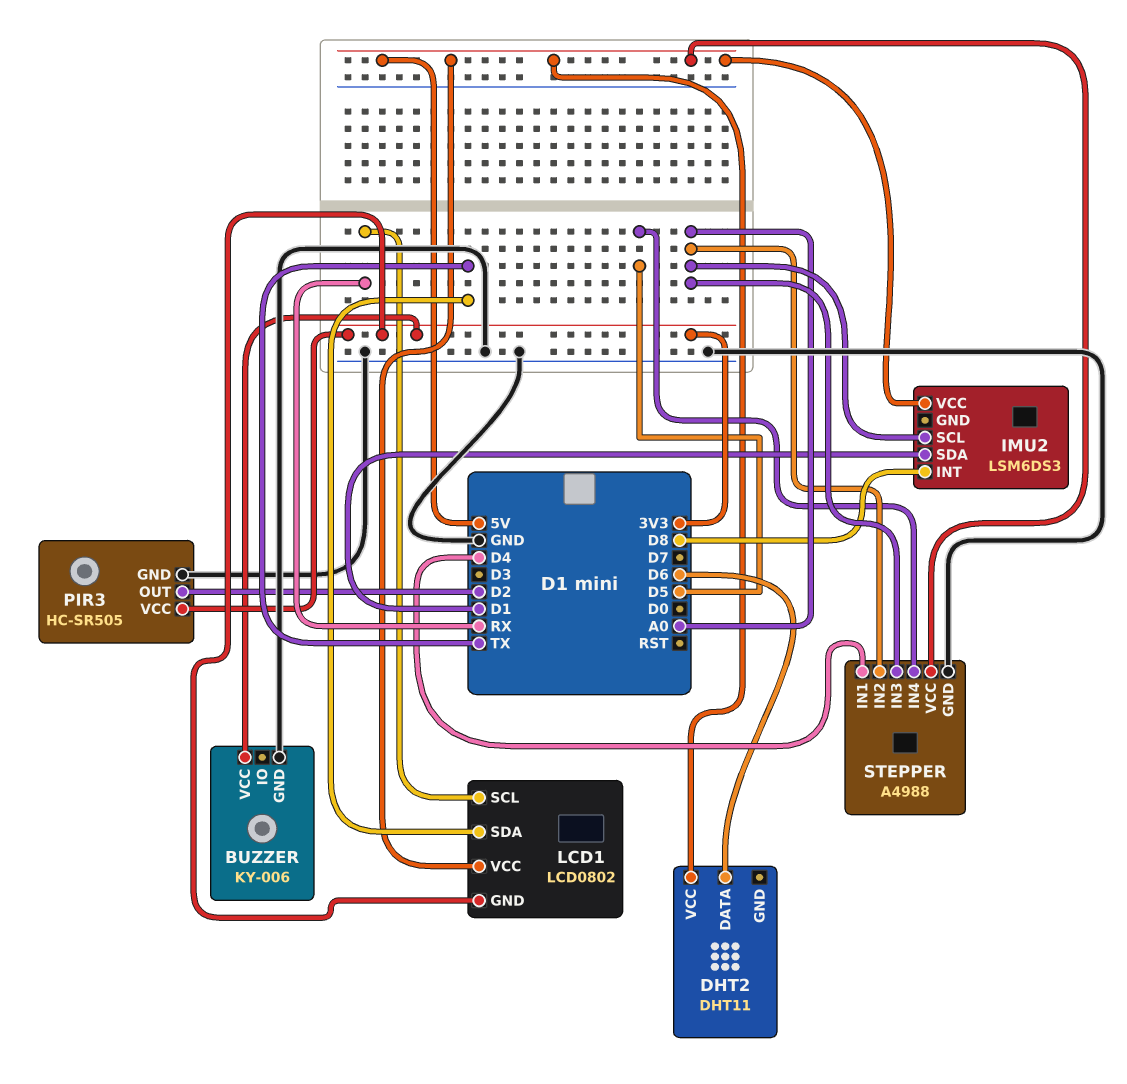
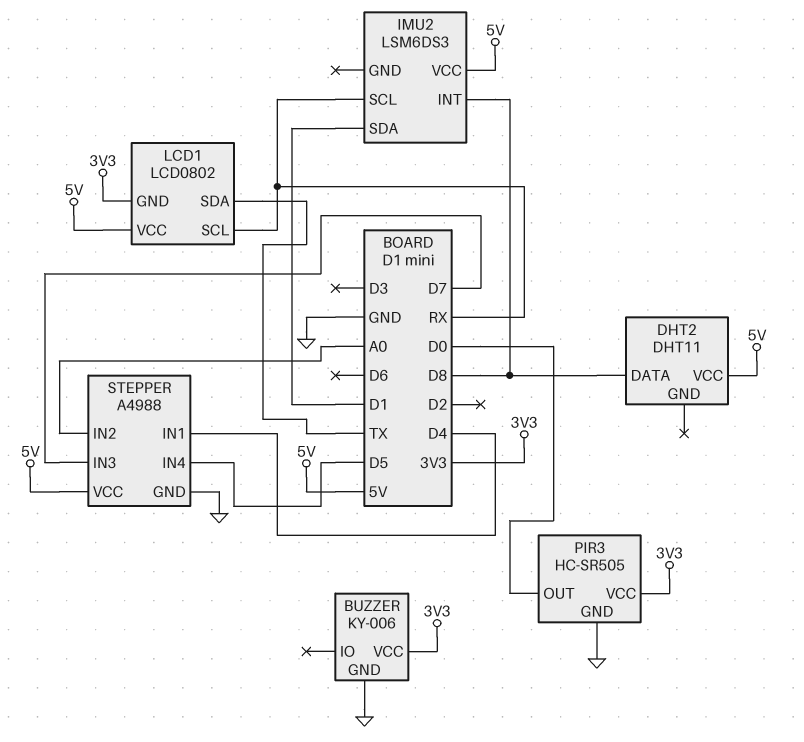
DHT2 pin DATA: D6 -> D8
IMU2 pin SCL: A0 -> RX
PIR3 pin OUT: D2 -> D0
STEPPER pin IN3: A0 -> D7

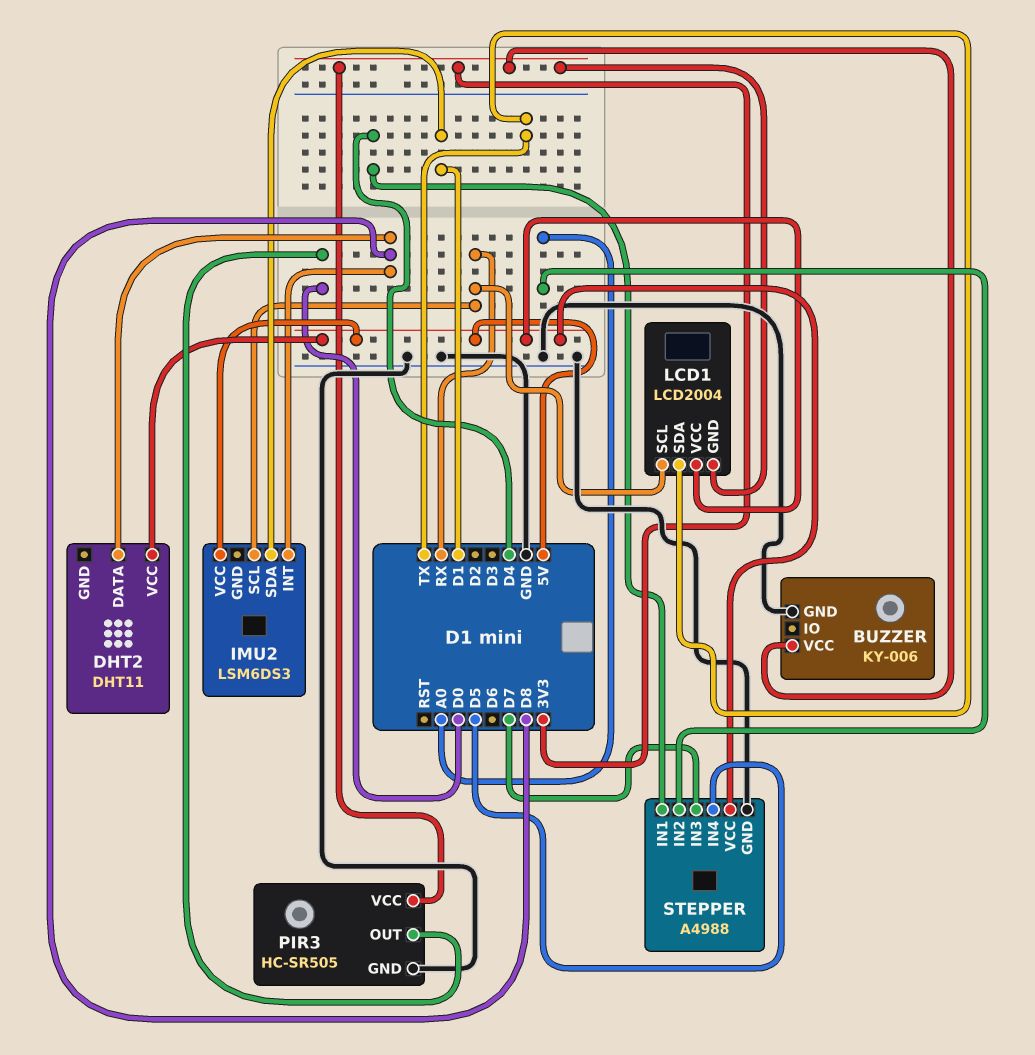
LCD1: LCD0802 -> LCD2004

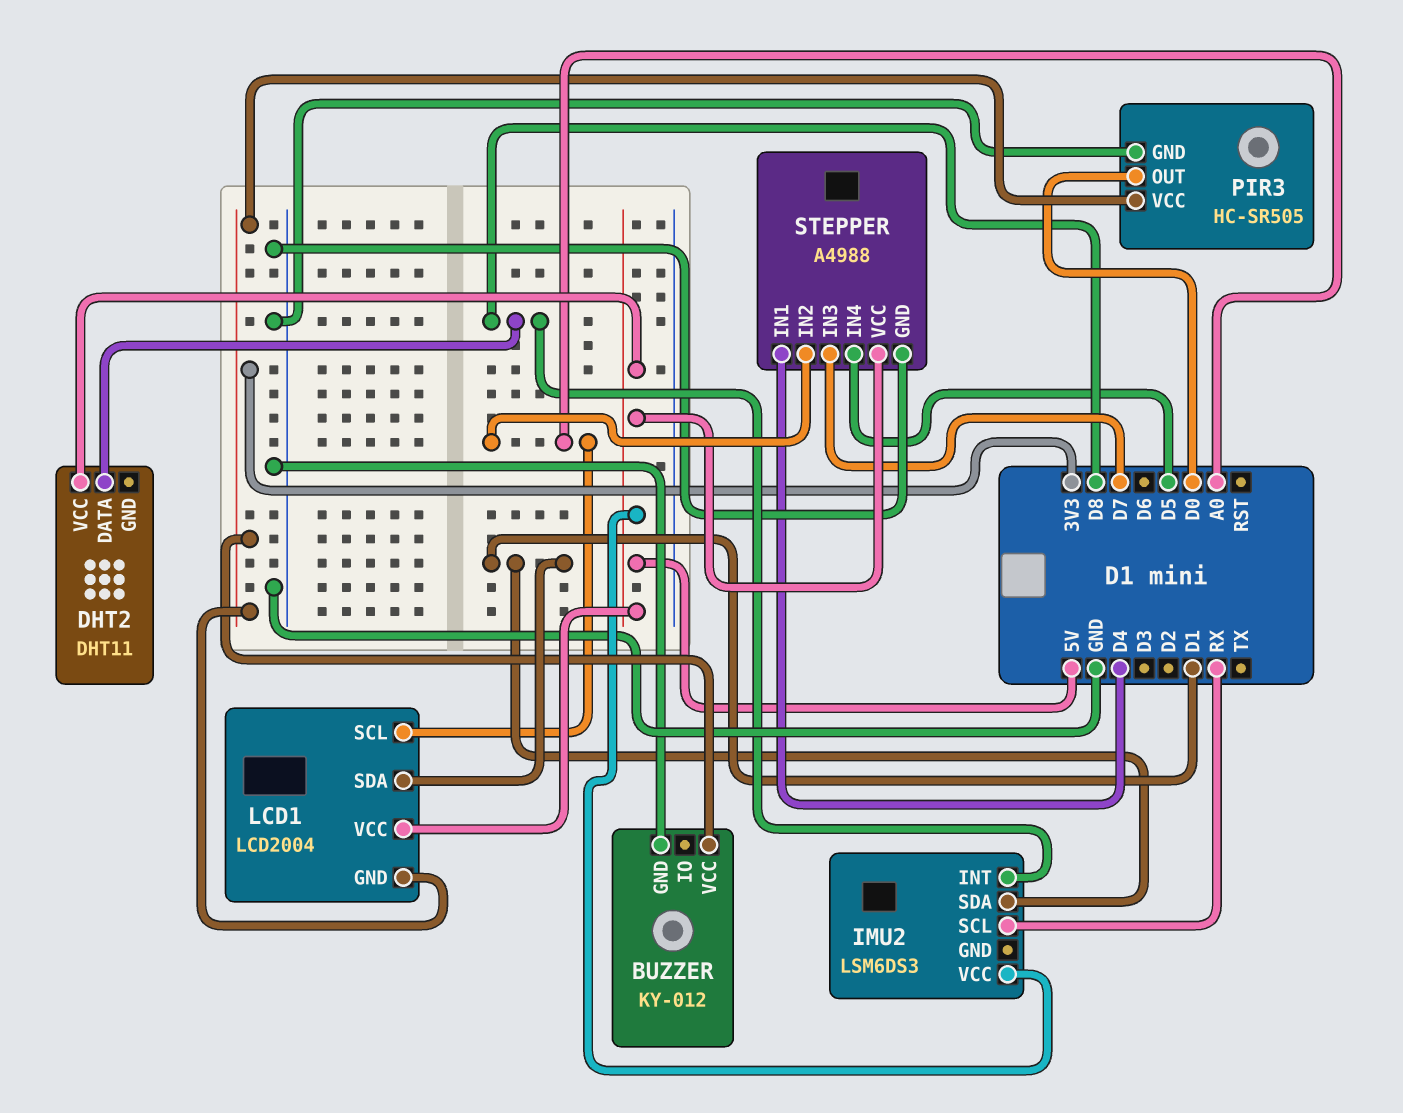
BUZZER: KY-006 -> KY-012
LCD1 pin SCL: RX -> A0
LCD1 pin SDA: TX -> D1

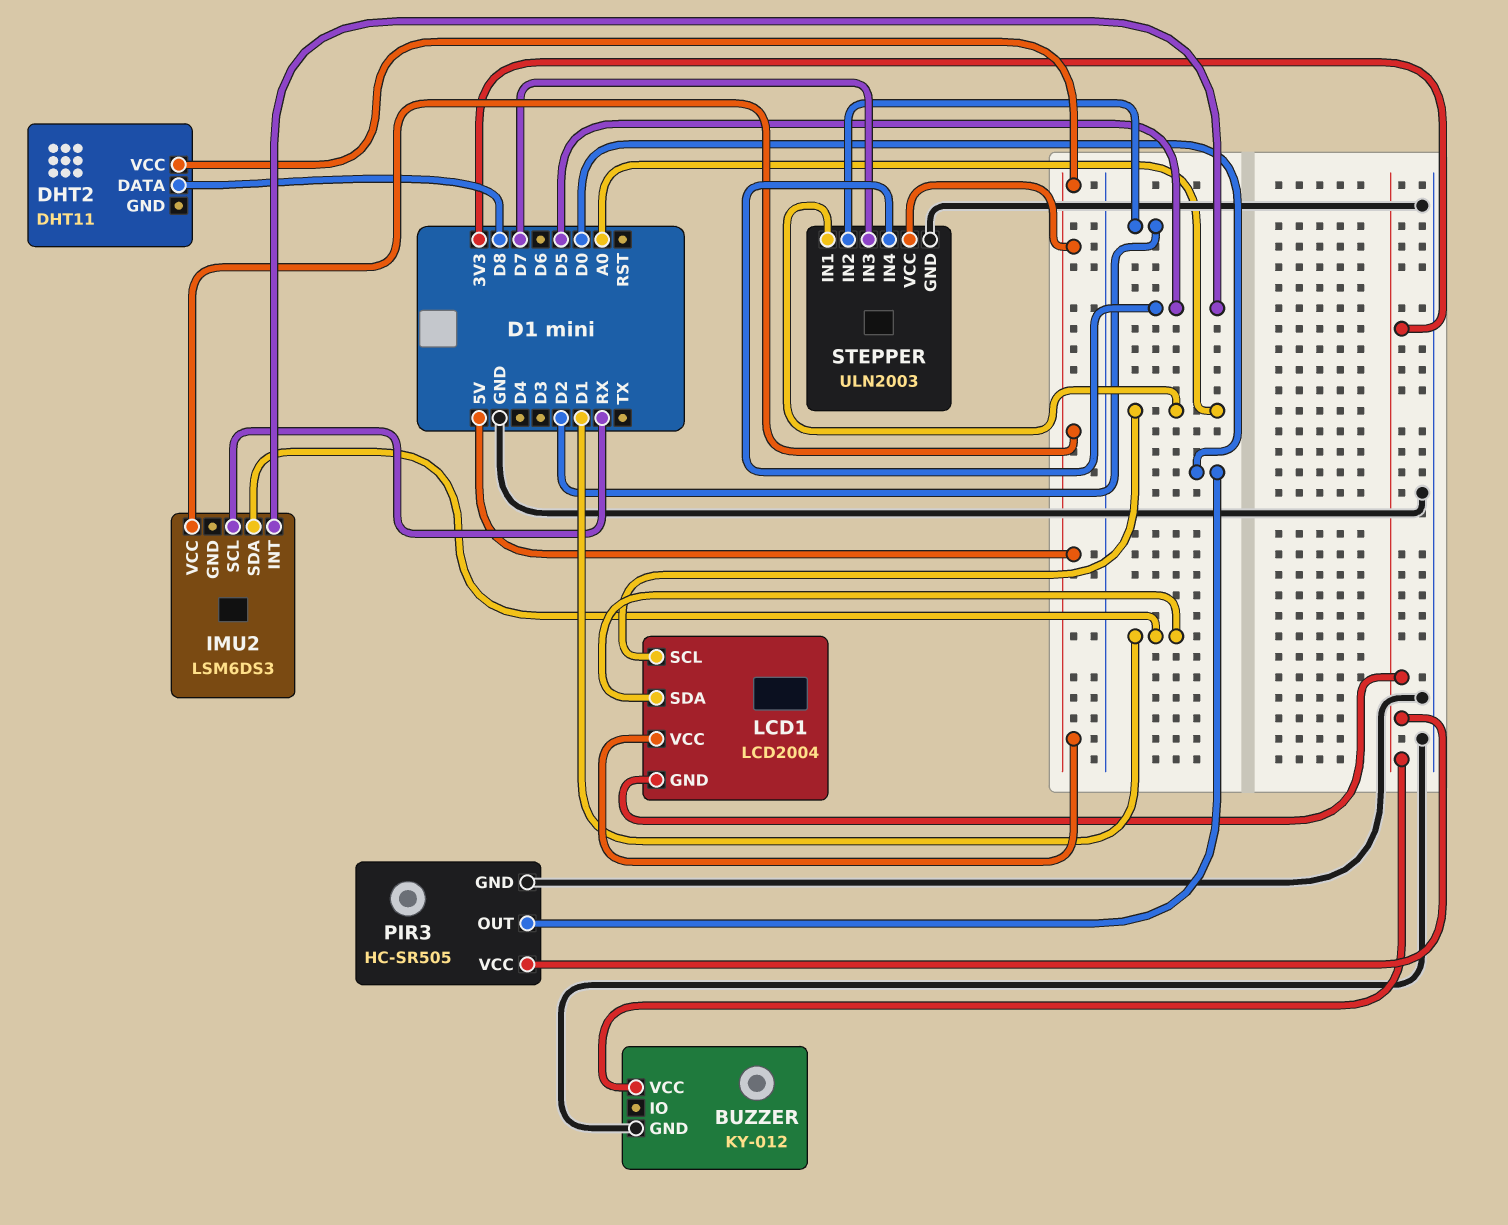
IMU2 pin INT: D8 -> D5
STEPPER: A4988 -> ULN2003
STEPPER pin IN1: D4 -> A0
STEPPER pin IN2: A0 -> D2

